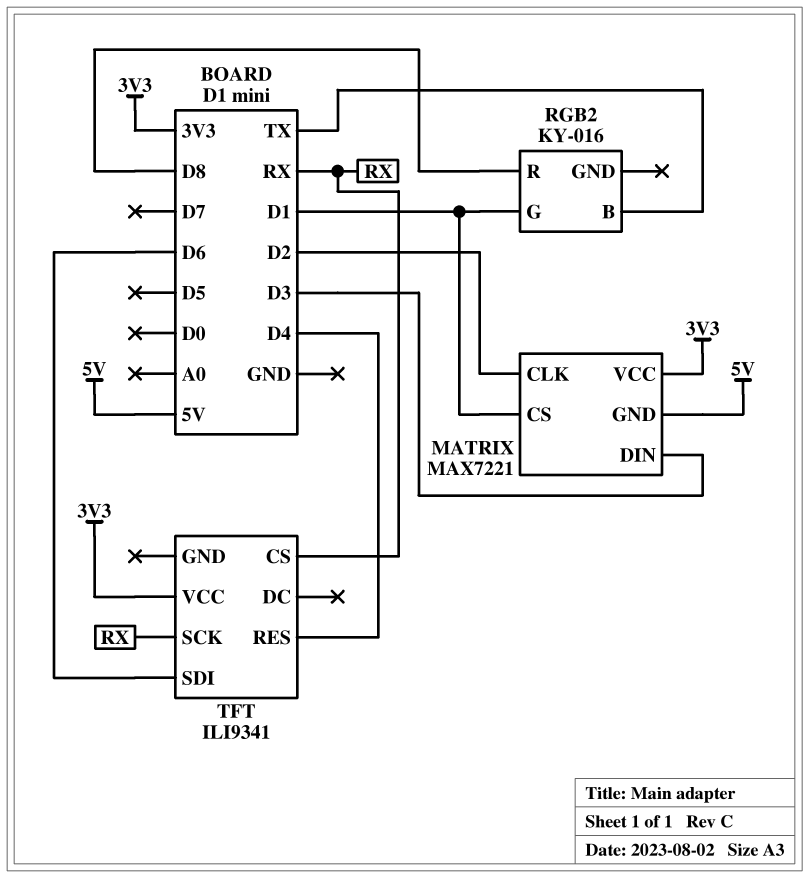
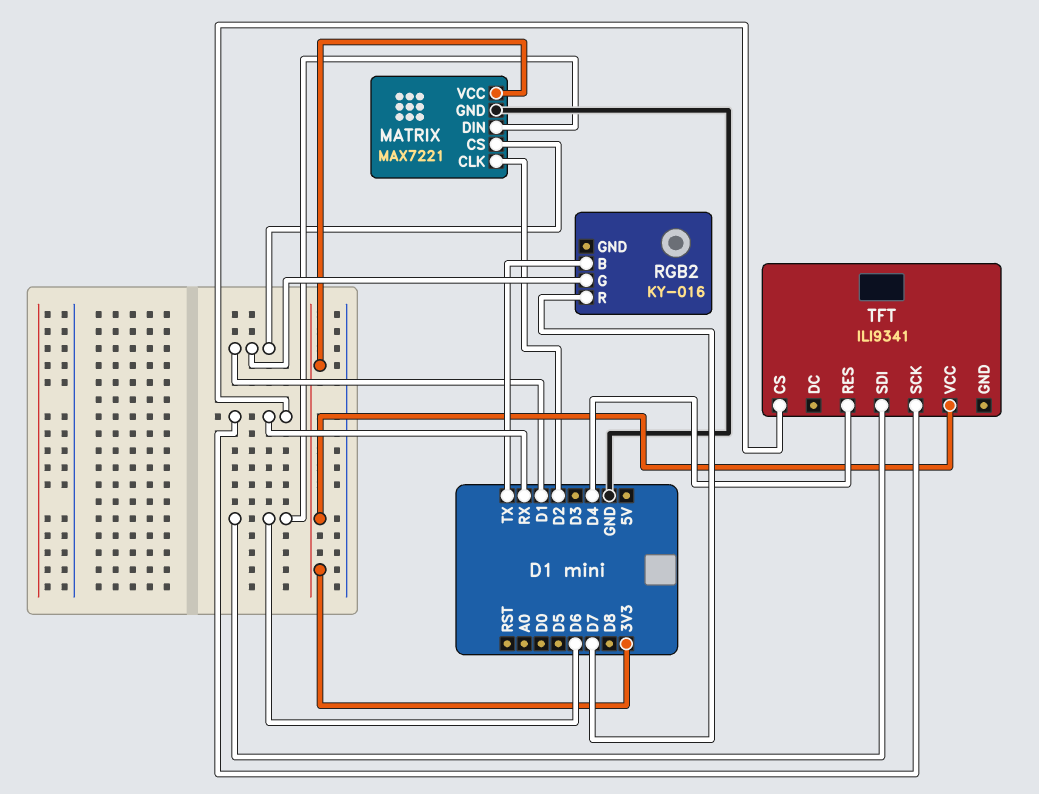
MATRIX pin DIN: D3 -> D6
MATRIX pin GND: 5V -> GND
RGB2 pin R: D8 -> D7

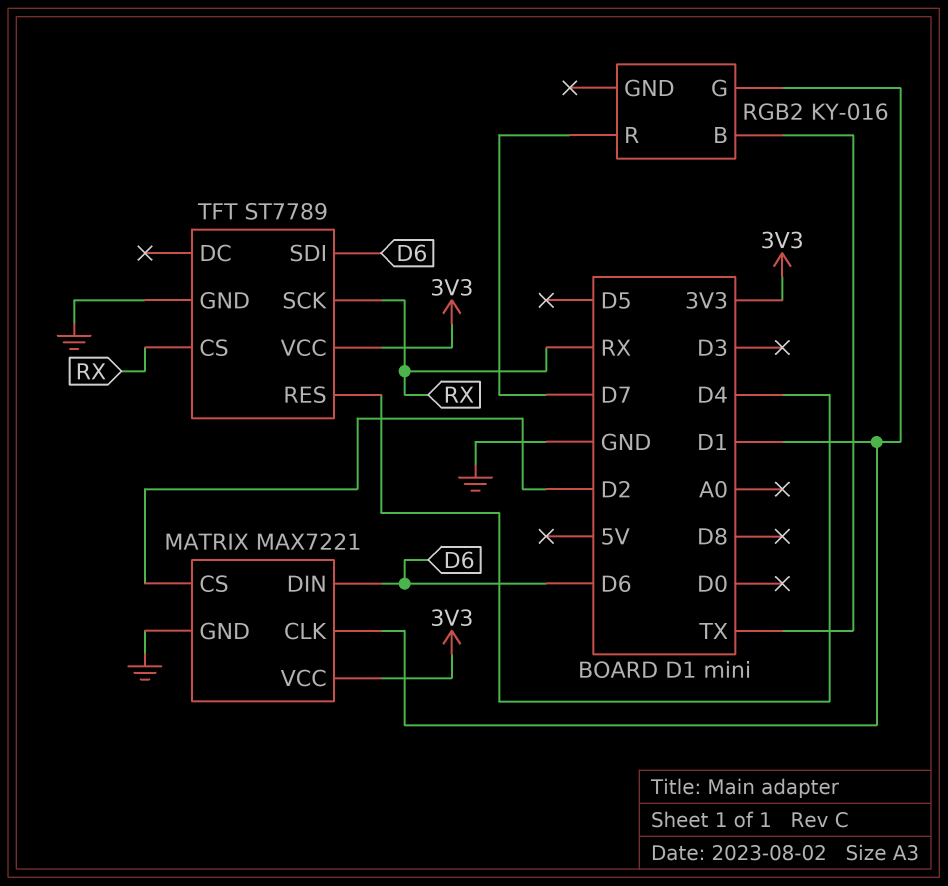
MATRIX pin CLK: D2 -> D1
MATRIX pin CS: D1 -> D2
TFT: ILI9341 -> ST7789
TFT pin GND: none -> GND

